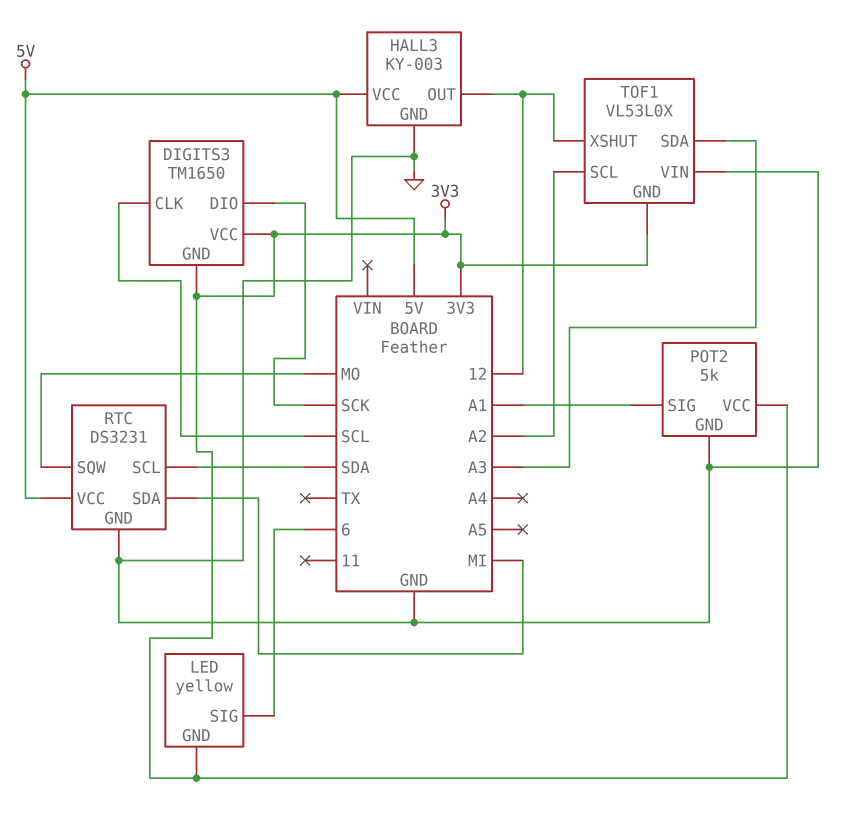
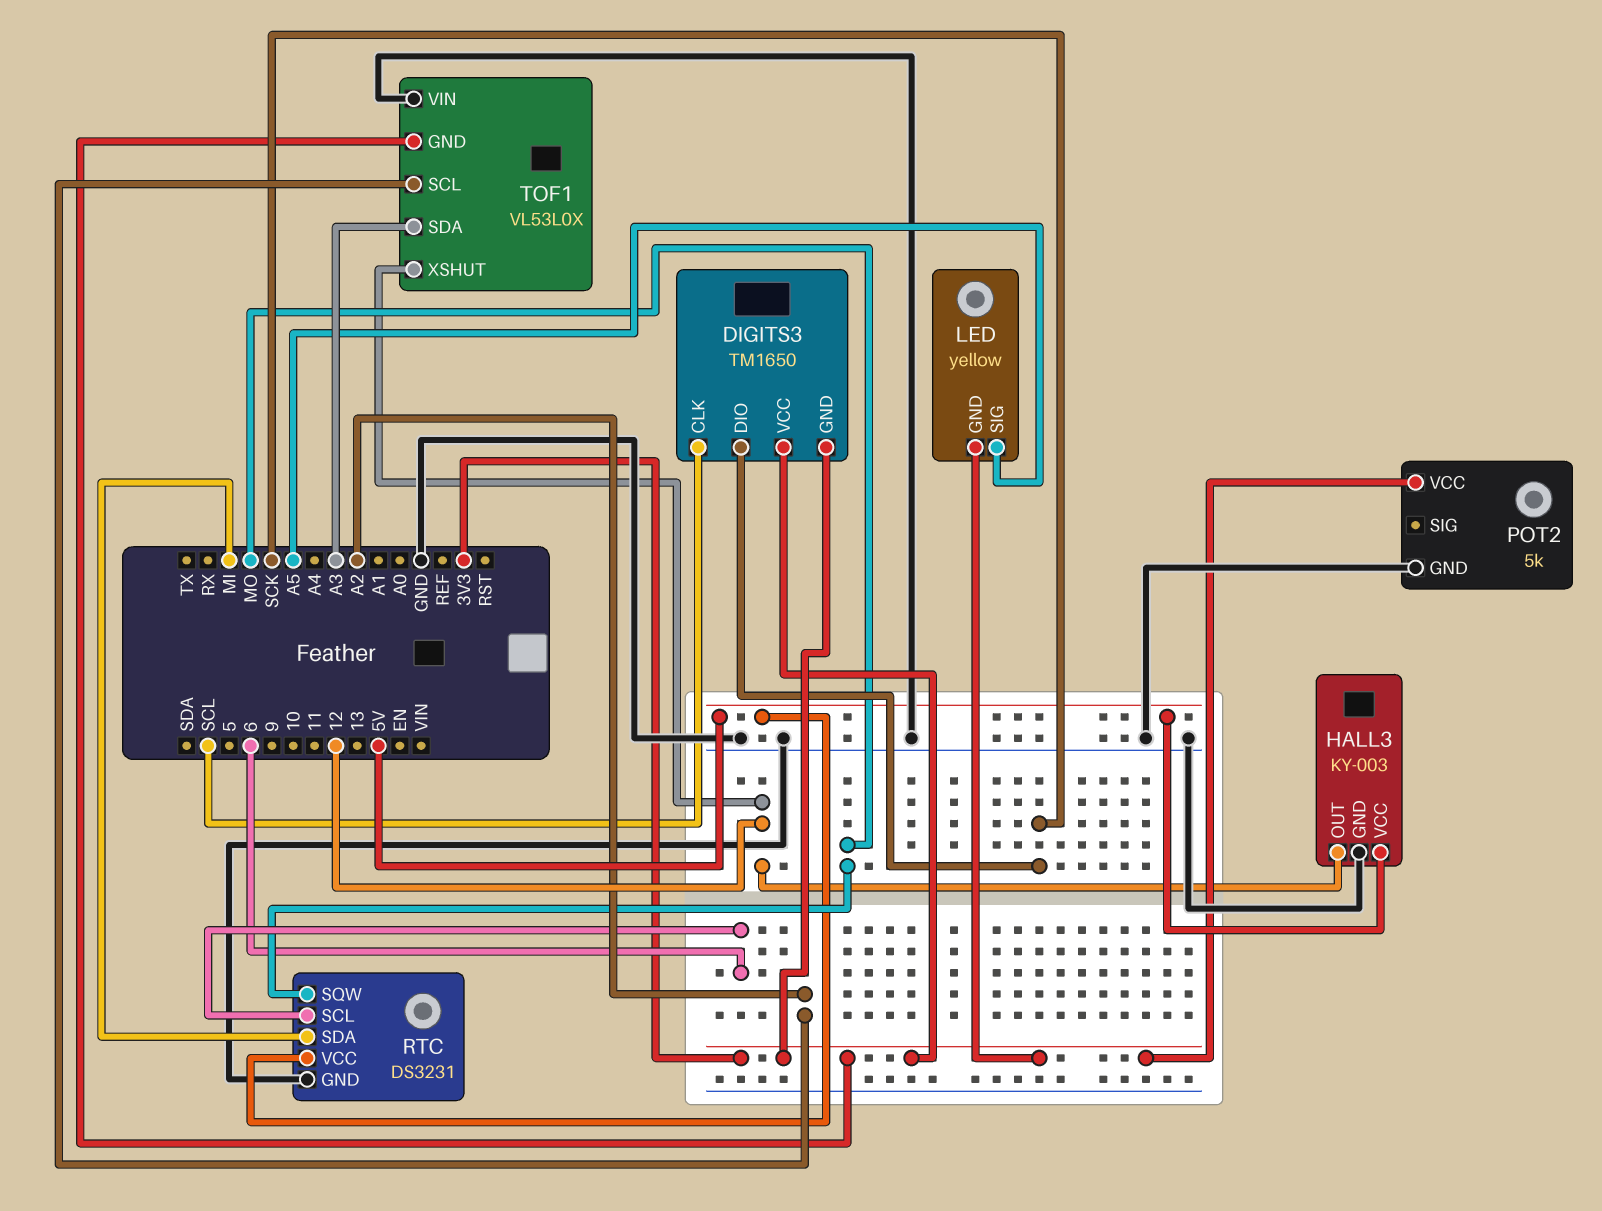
LED pin SIG: 6 -> A5
POT2 pin SIG: A1 -> none
RTC pin SCL: SDA -> 6

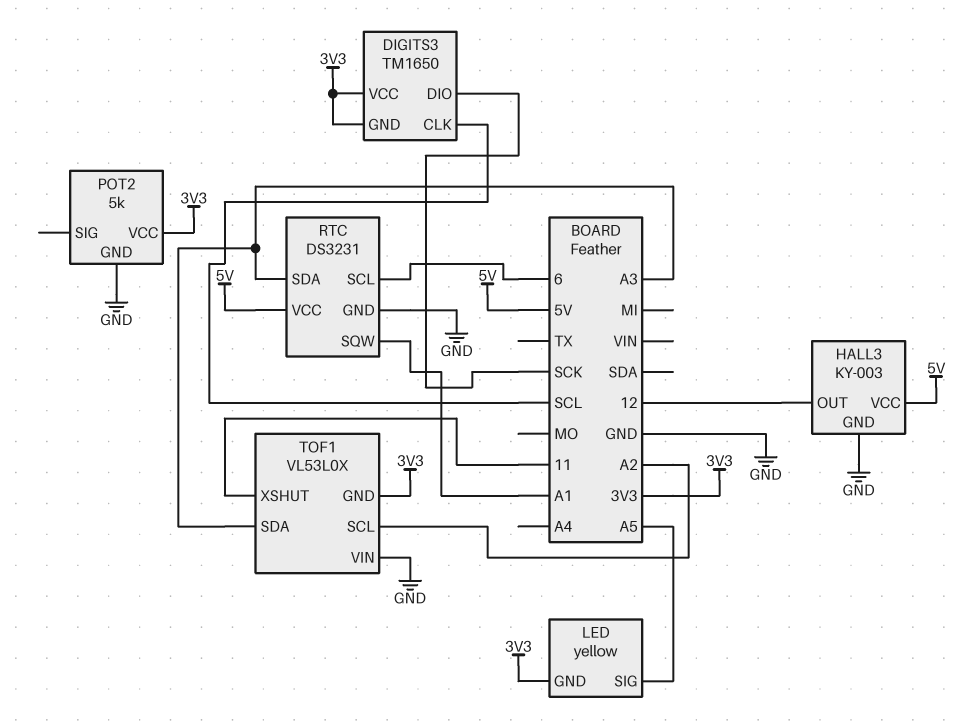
RTC pin SDA: MI -> A3
RTC pin SQW: MO -> A1
TOF1 pin XSHUT: 12 -> 11

